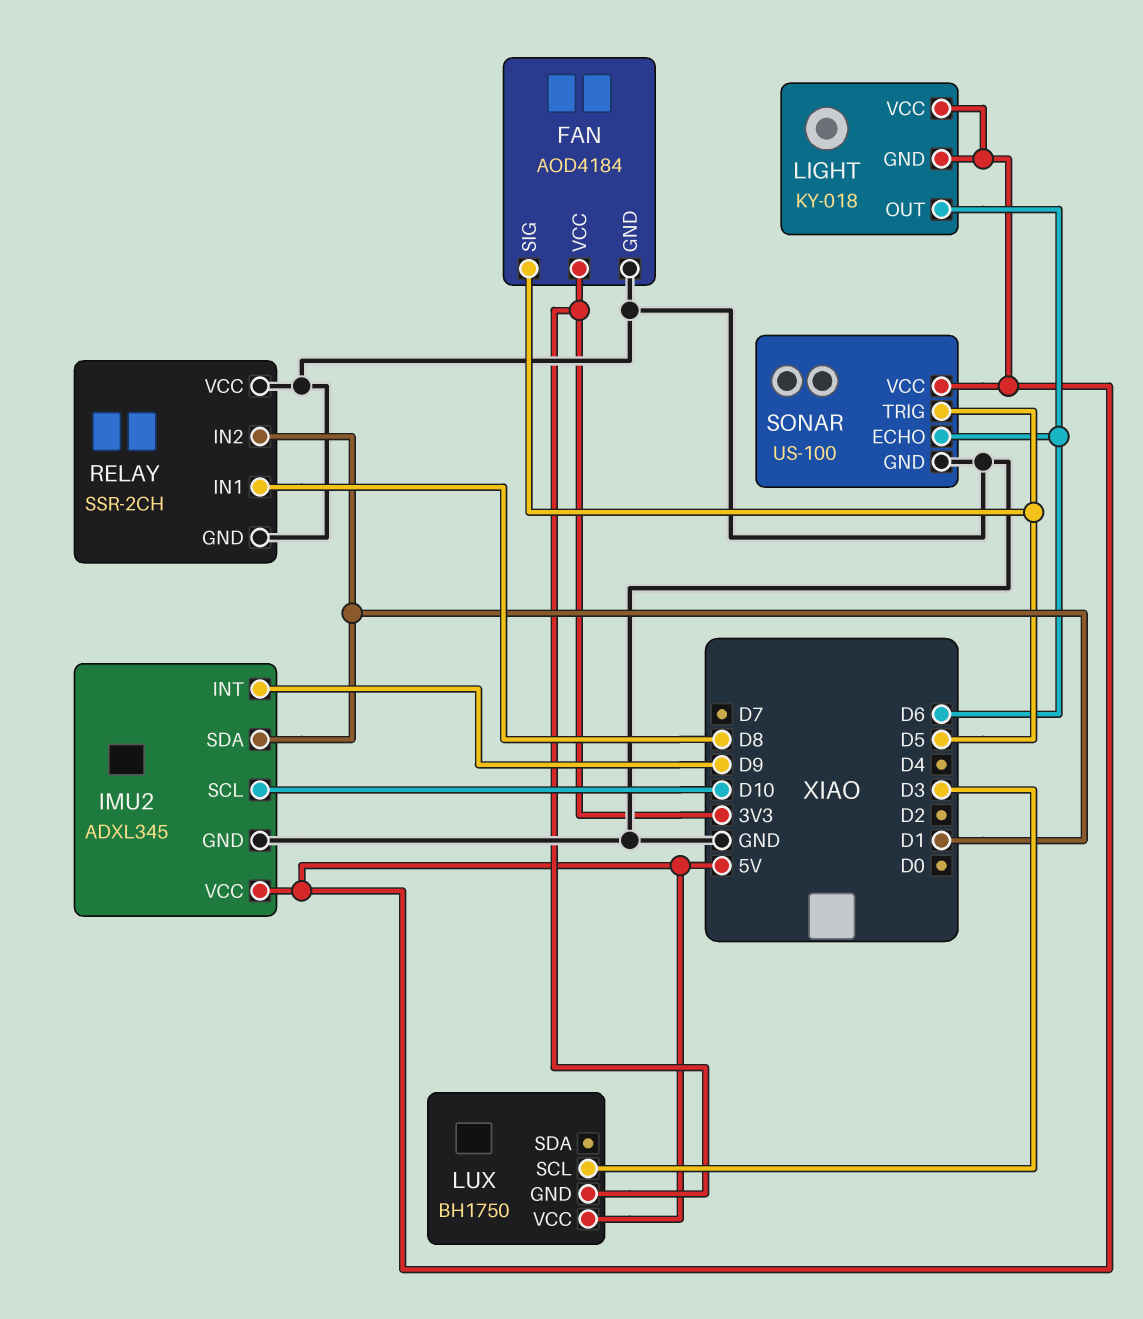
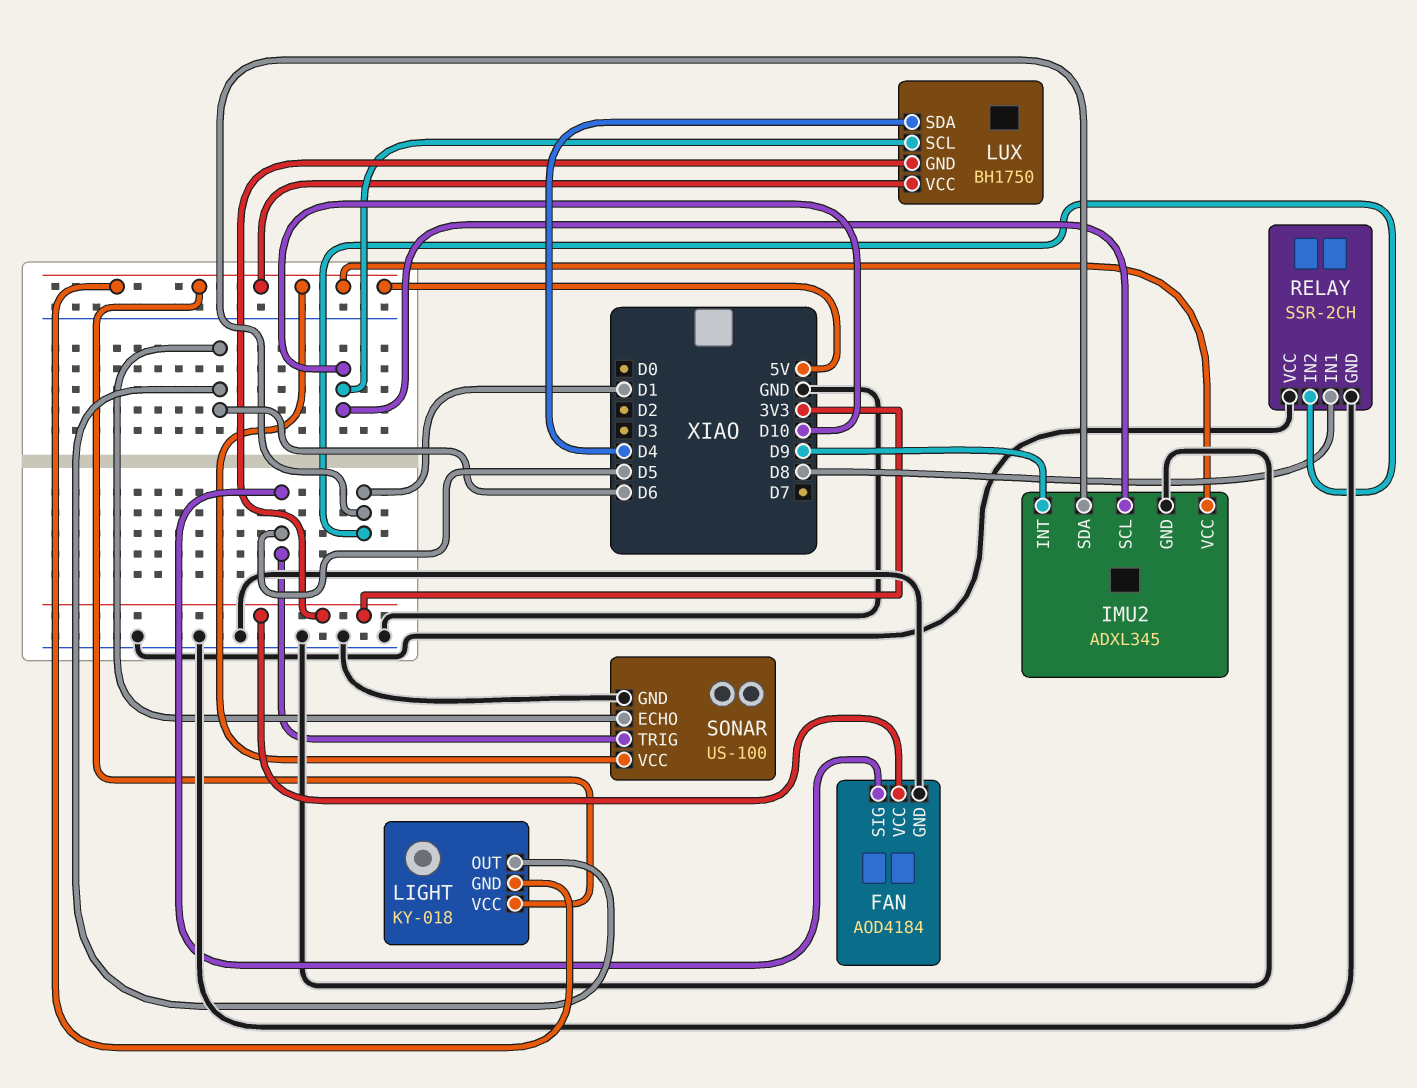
LUX pin SCL: D3 -> D10
LUX pin SDA: none -> D4

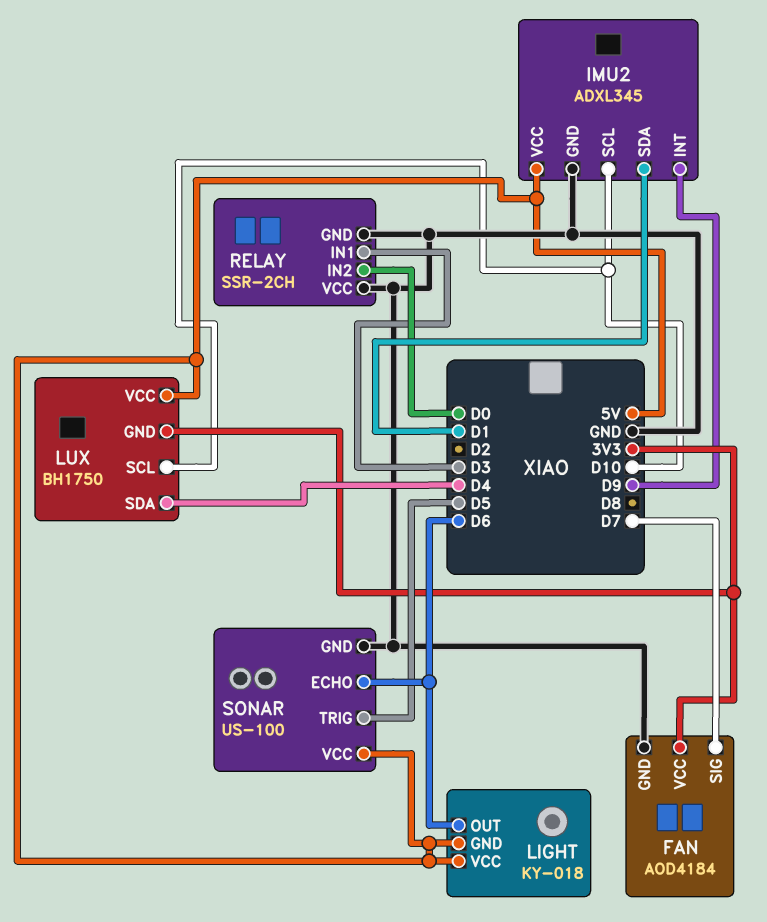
FAN pin SIG: D5 -> D7
RELAY pin IN1: D8 -> D3
RELAY pin IN2: D1 -> D0

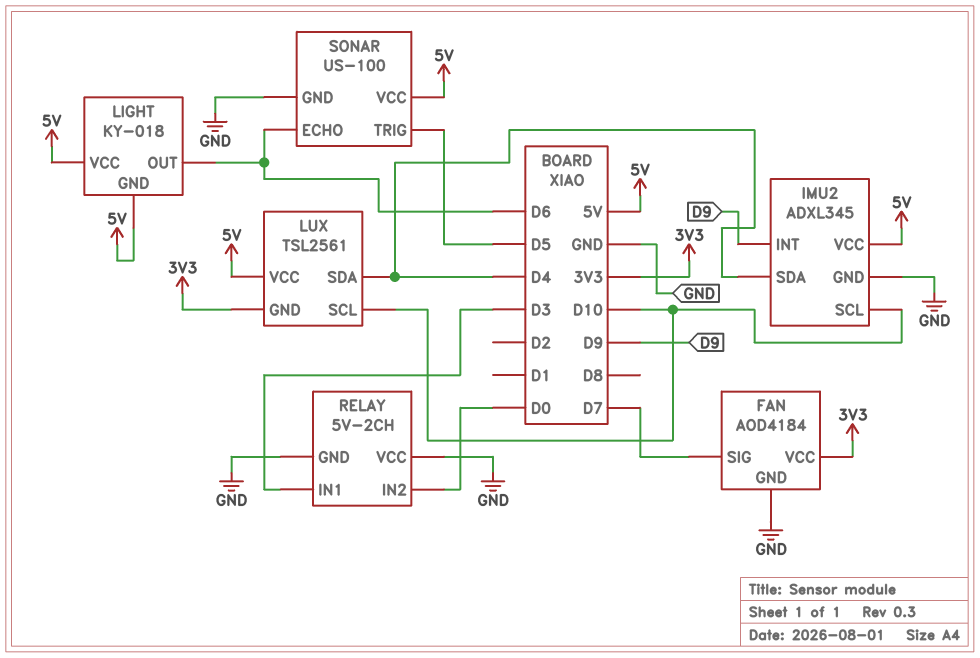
IMU2 pin SDA: D1 -> D4
LUX: BH1750 -> TSL2561
RELAY: SSR-2CH -> 5V-2CH

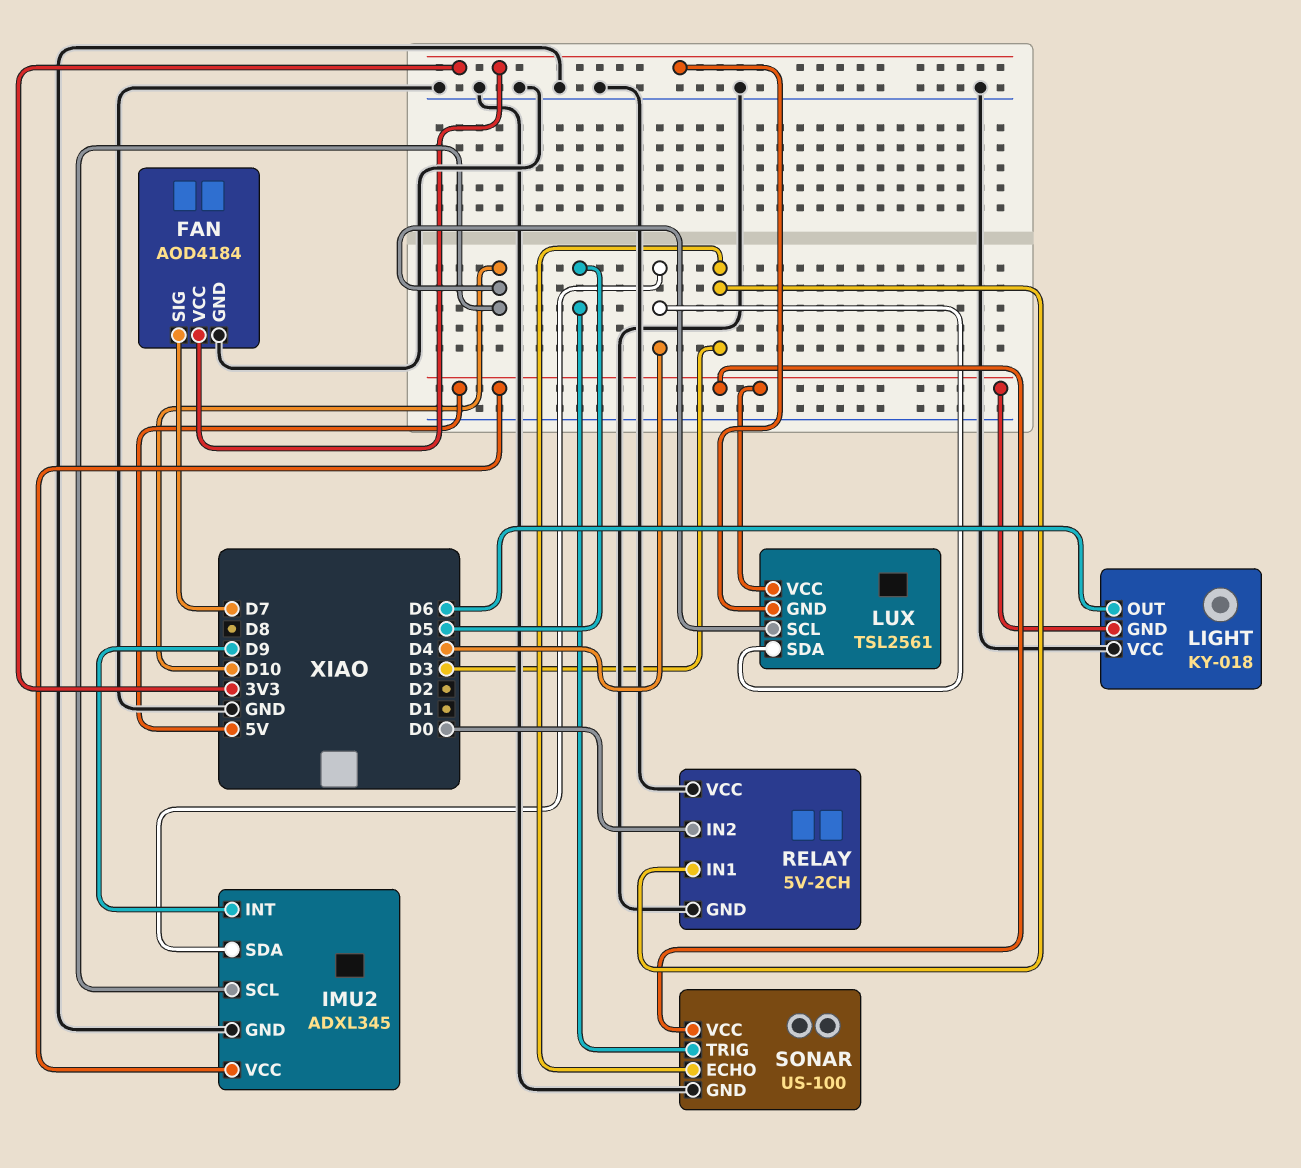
LIGHT pin VCC: 5V -> GND
SONAR pin ECHO: D6 -> D3

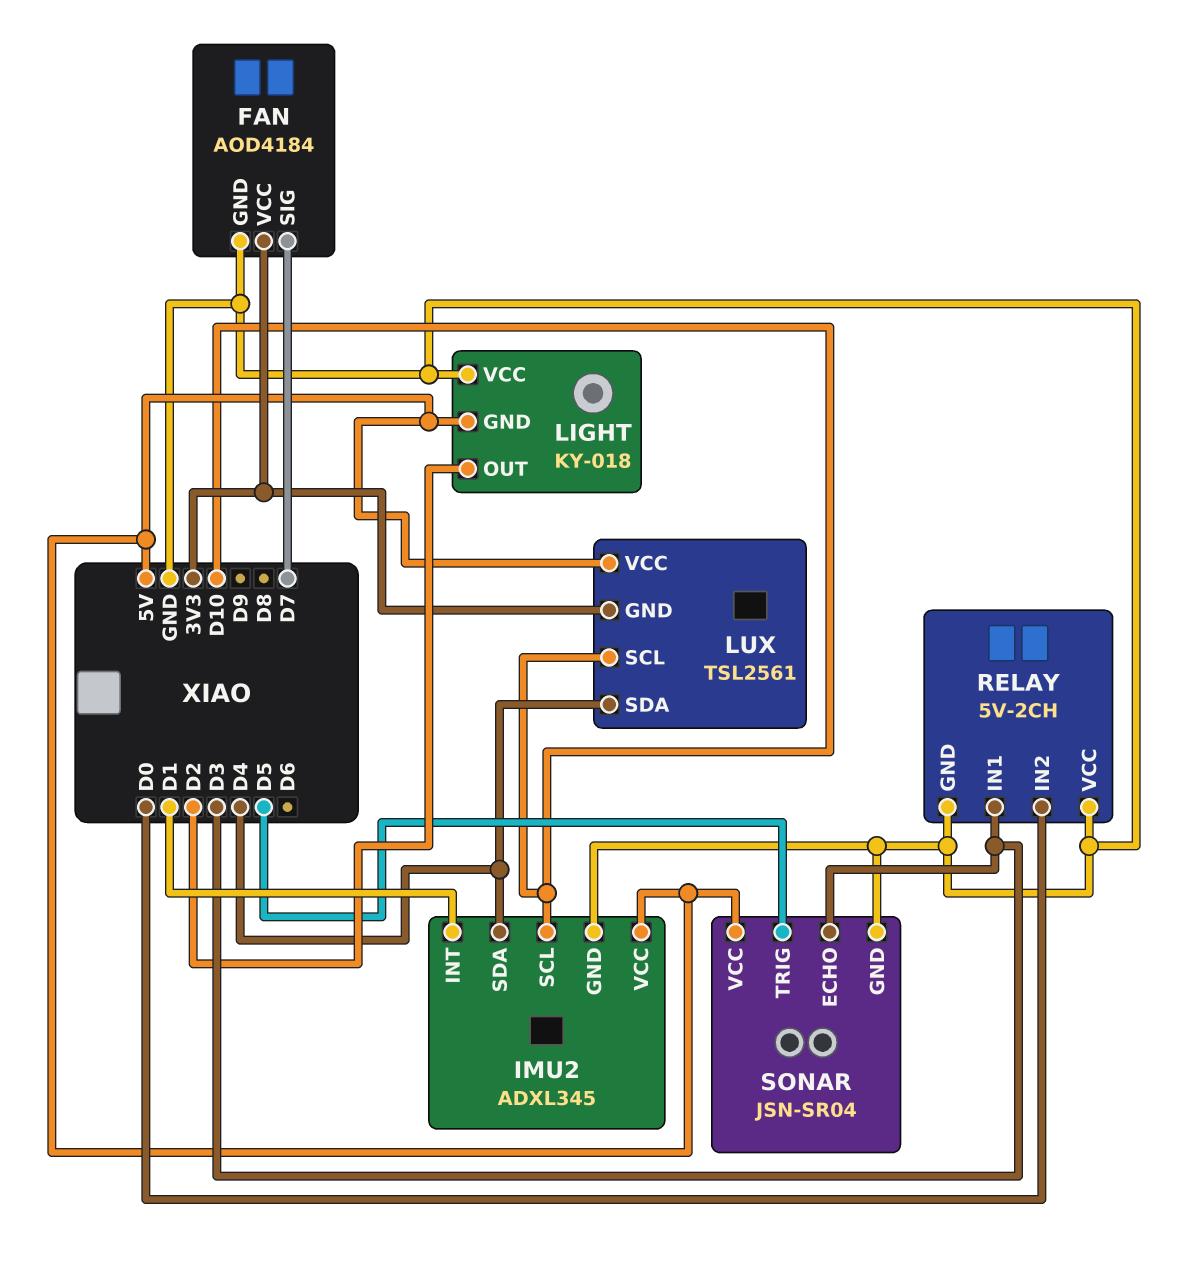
IMU2 pin INT: D9 -> D1
LIGHT pin OUT: D6 -> D2
SONAR: US-100 -> JSN-SR04

